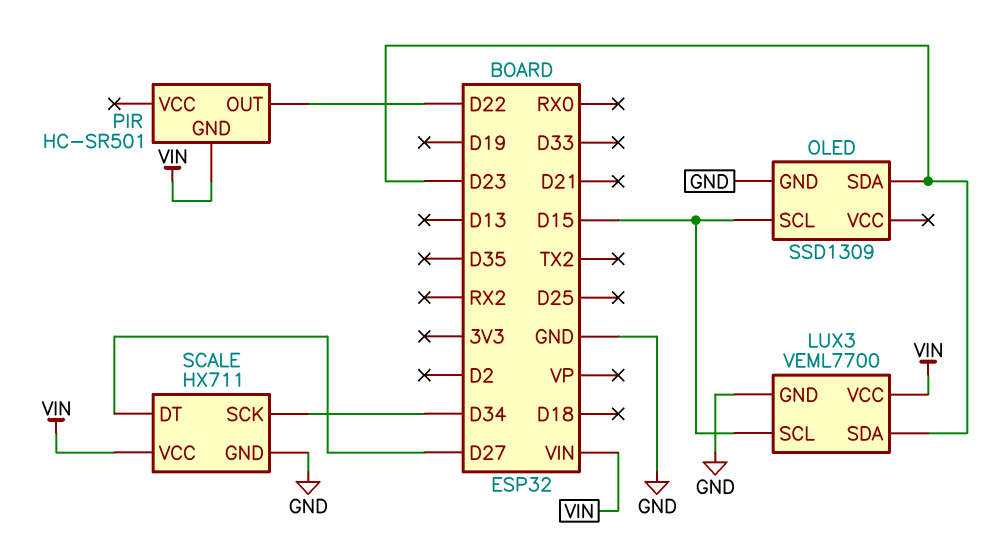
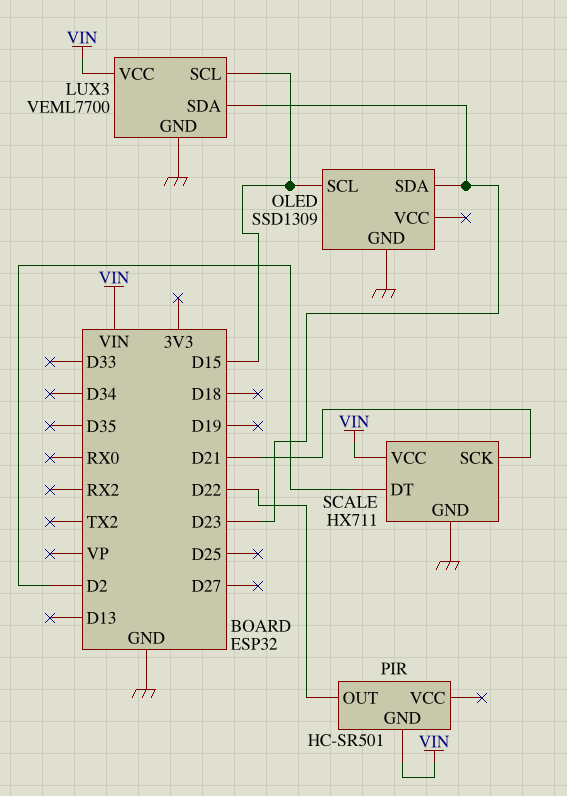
SCALE pin DT: D27 -> D2
SCALE pin SCK: D34 -> D21

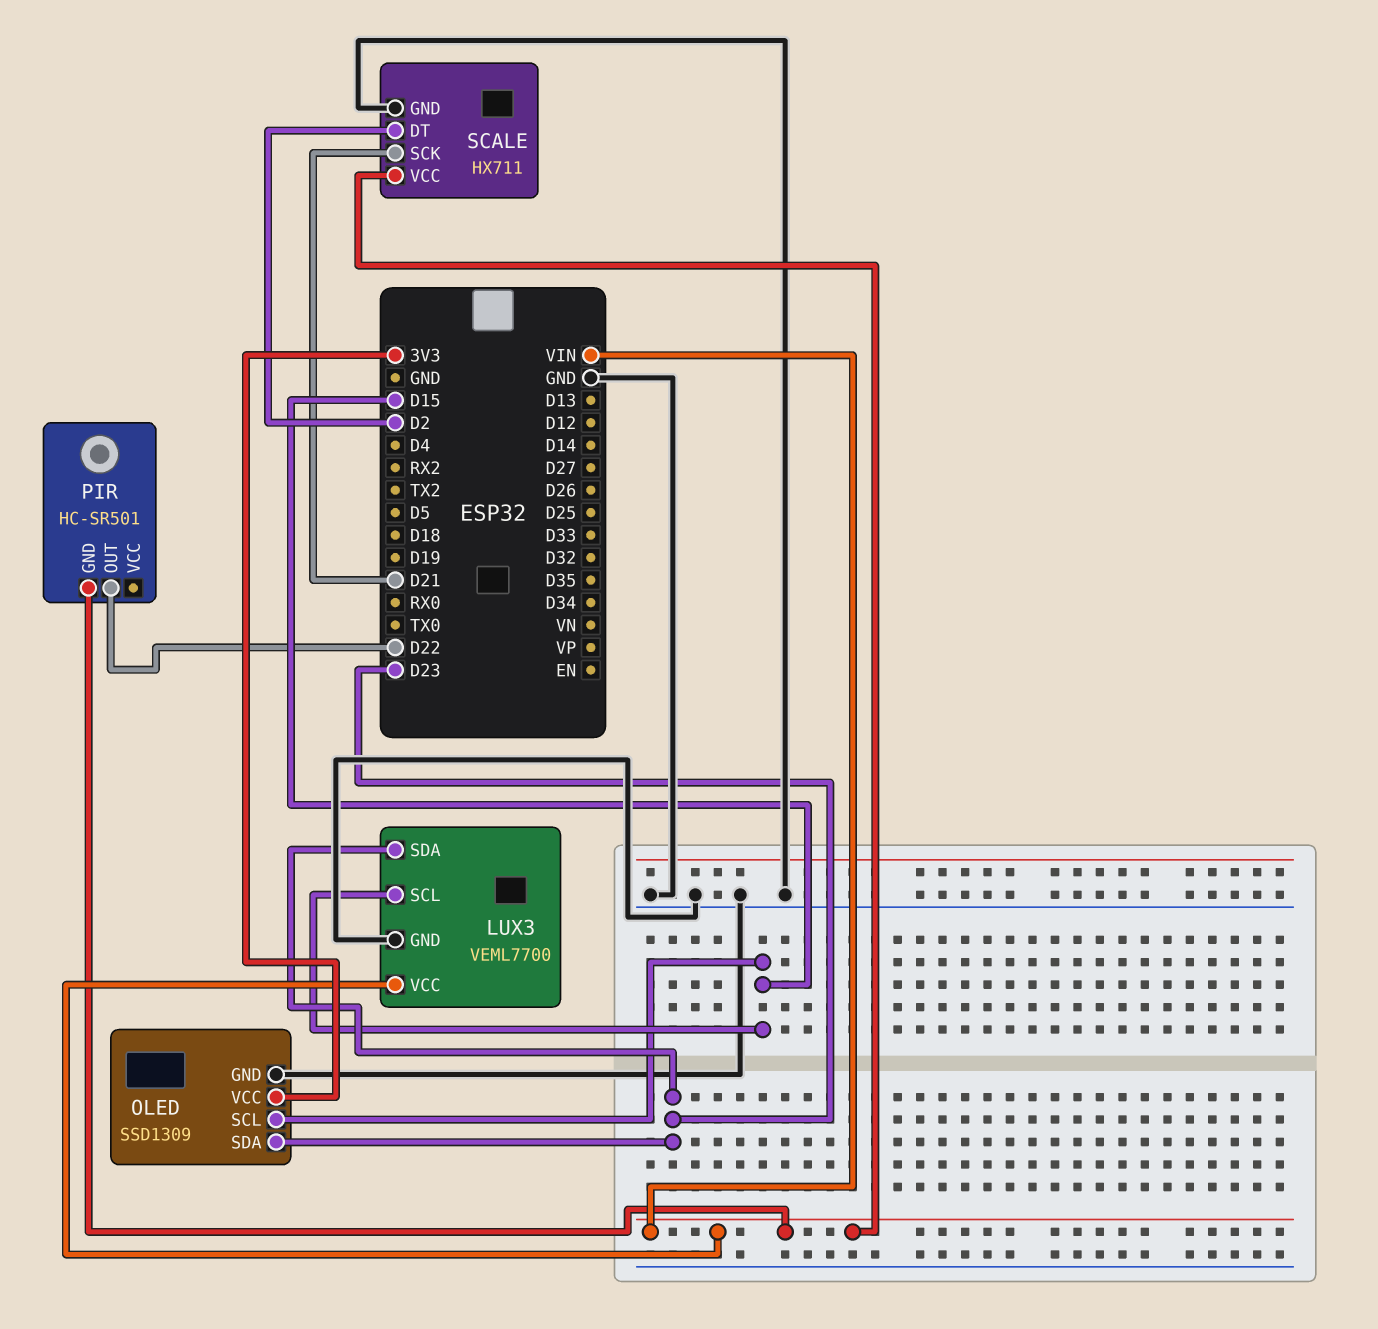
OLED pin VCC: none -> 3V3

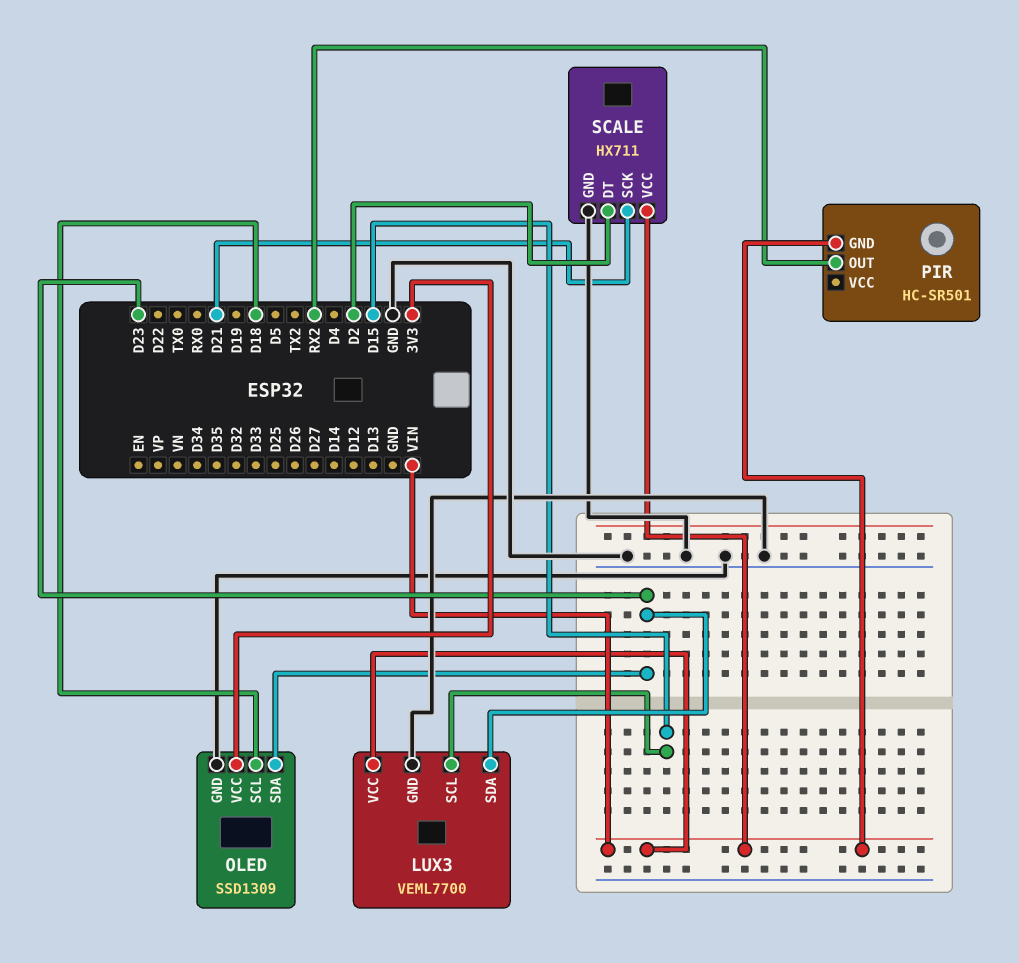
OLED pin SCL: D15 -> D18
PIR pin OUT: D22 -> RX2

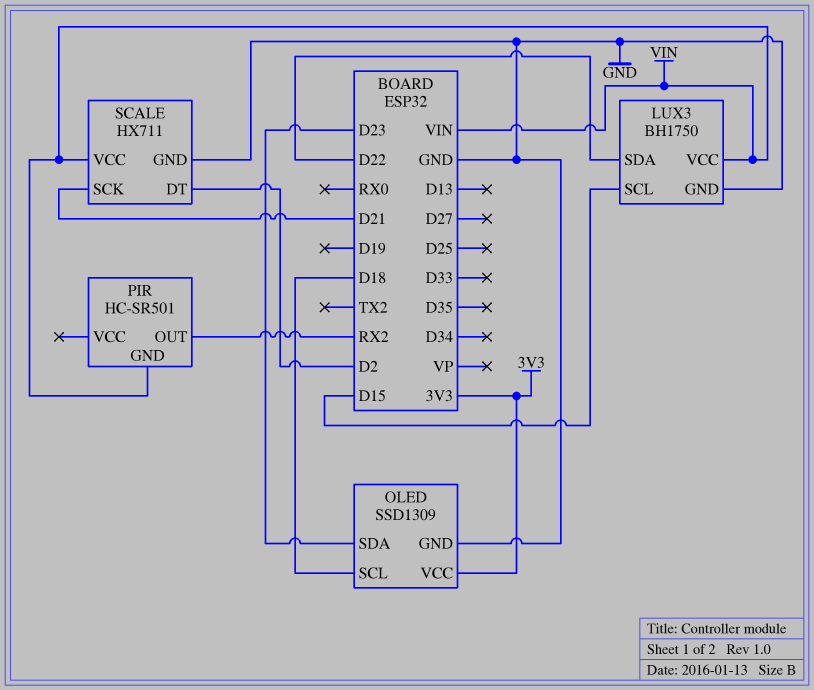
LUX3: VEML7700 -> BH1750
LUX3 pin SDA: D23 -> D22

